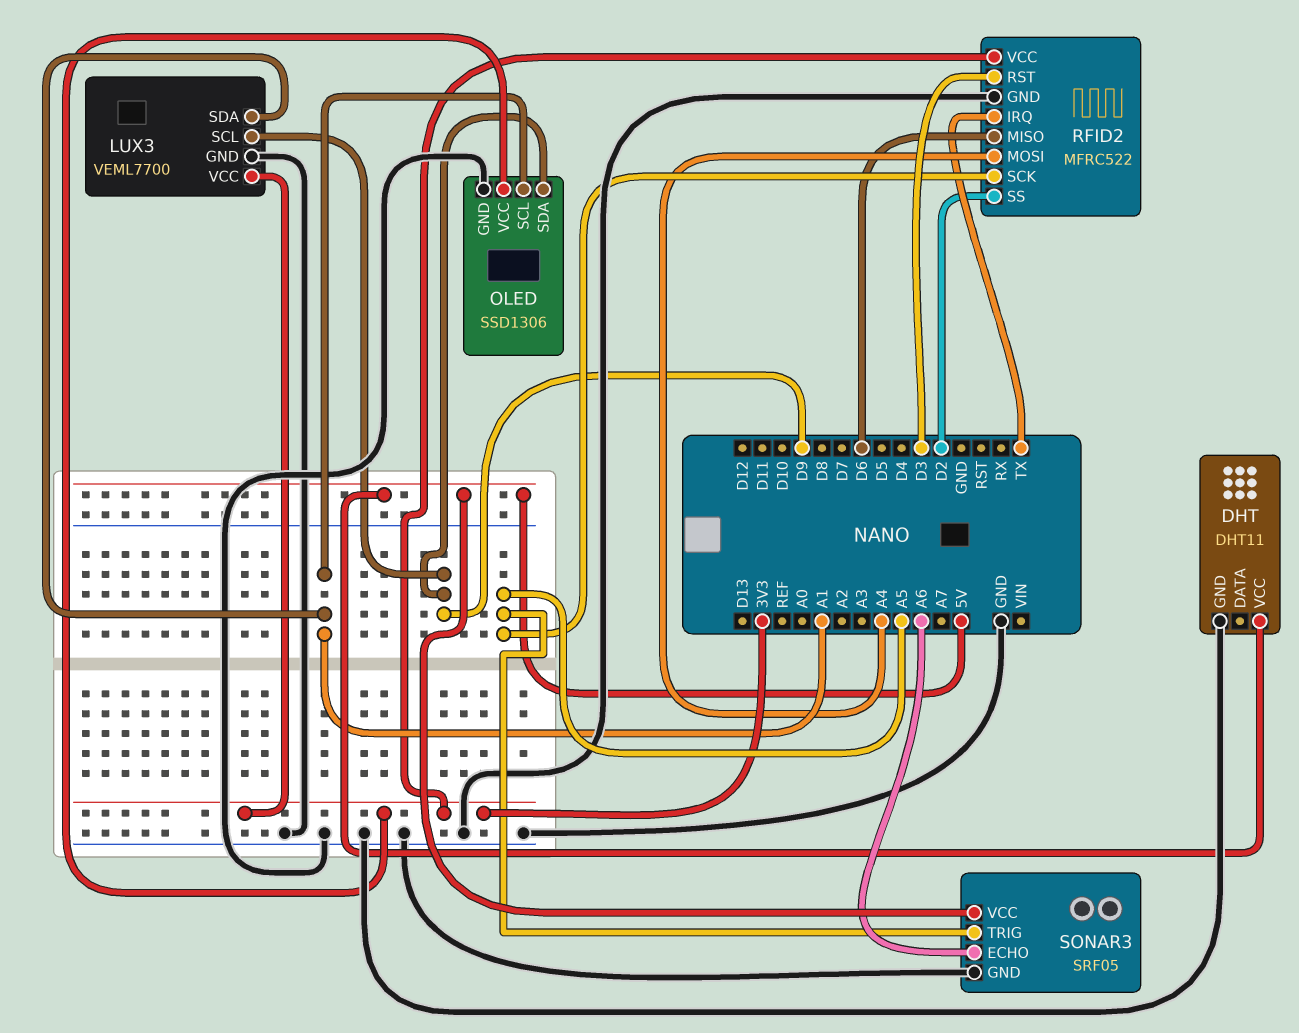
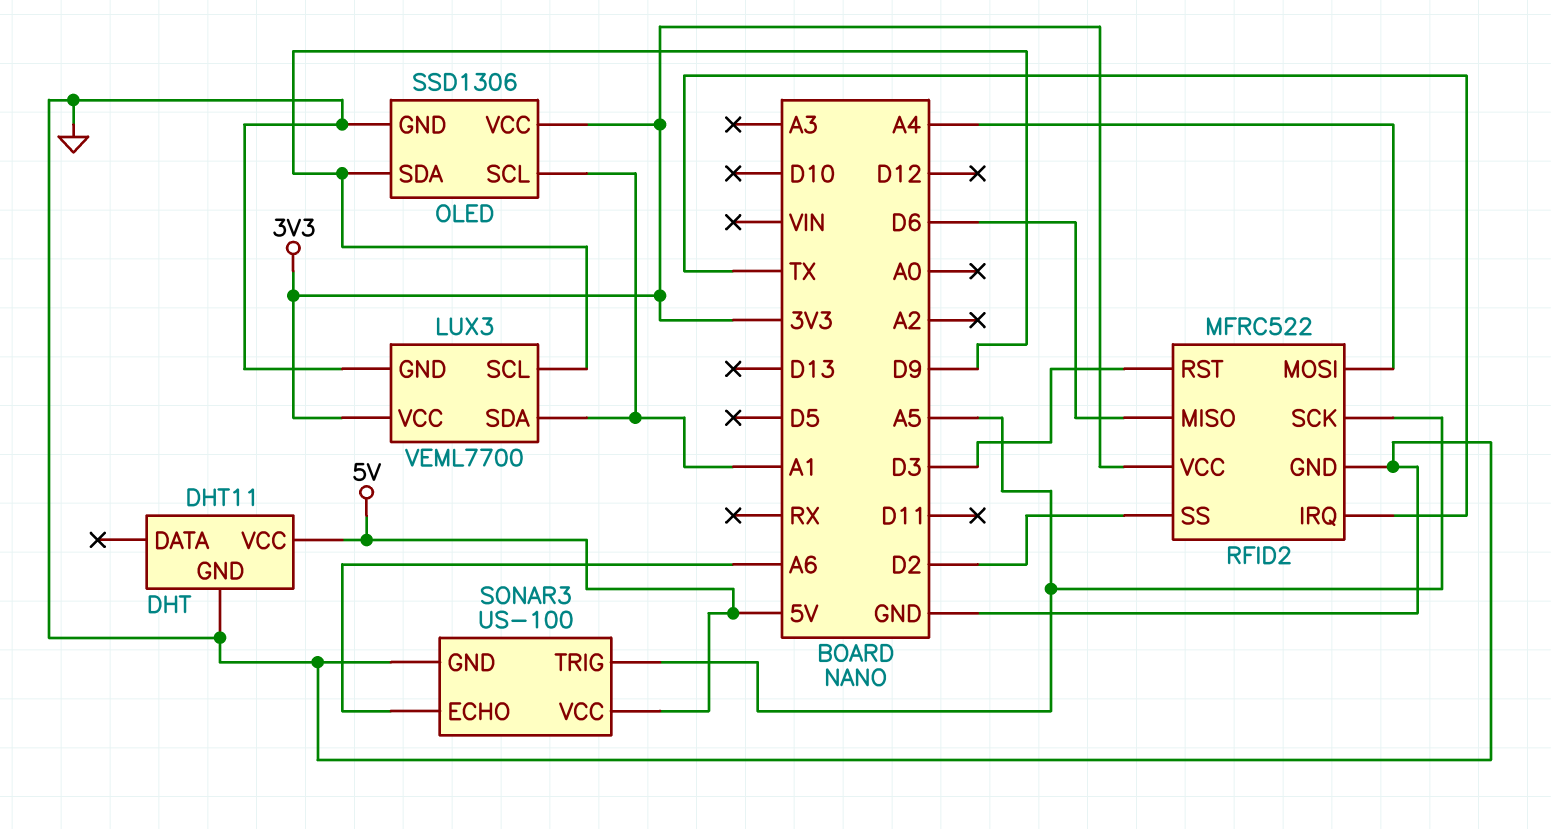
SONAR3: SRF05 -> US-100

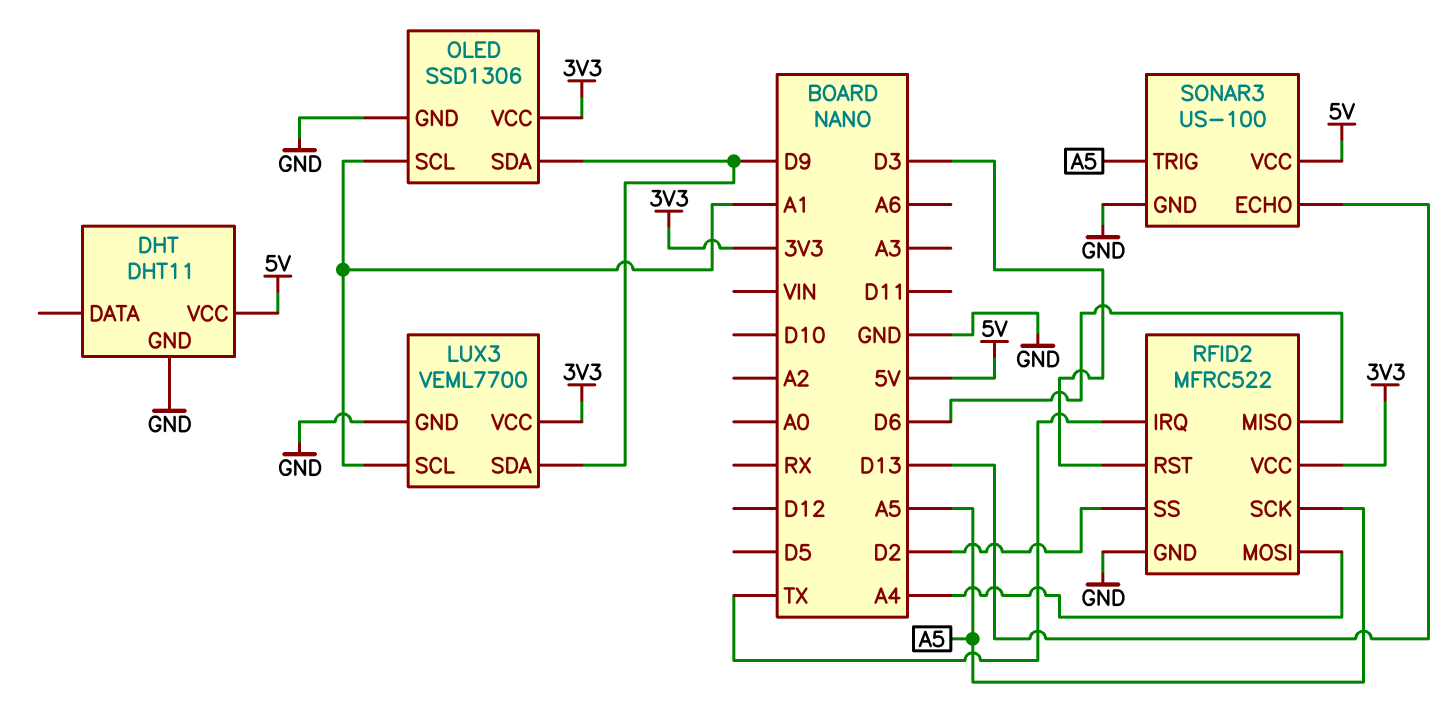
LUX3 pin SCL: D9 -> A1
LUX3 pin SDA: A1 -> D9
SONAR3 pin ECHO: A6 -> D13

